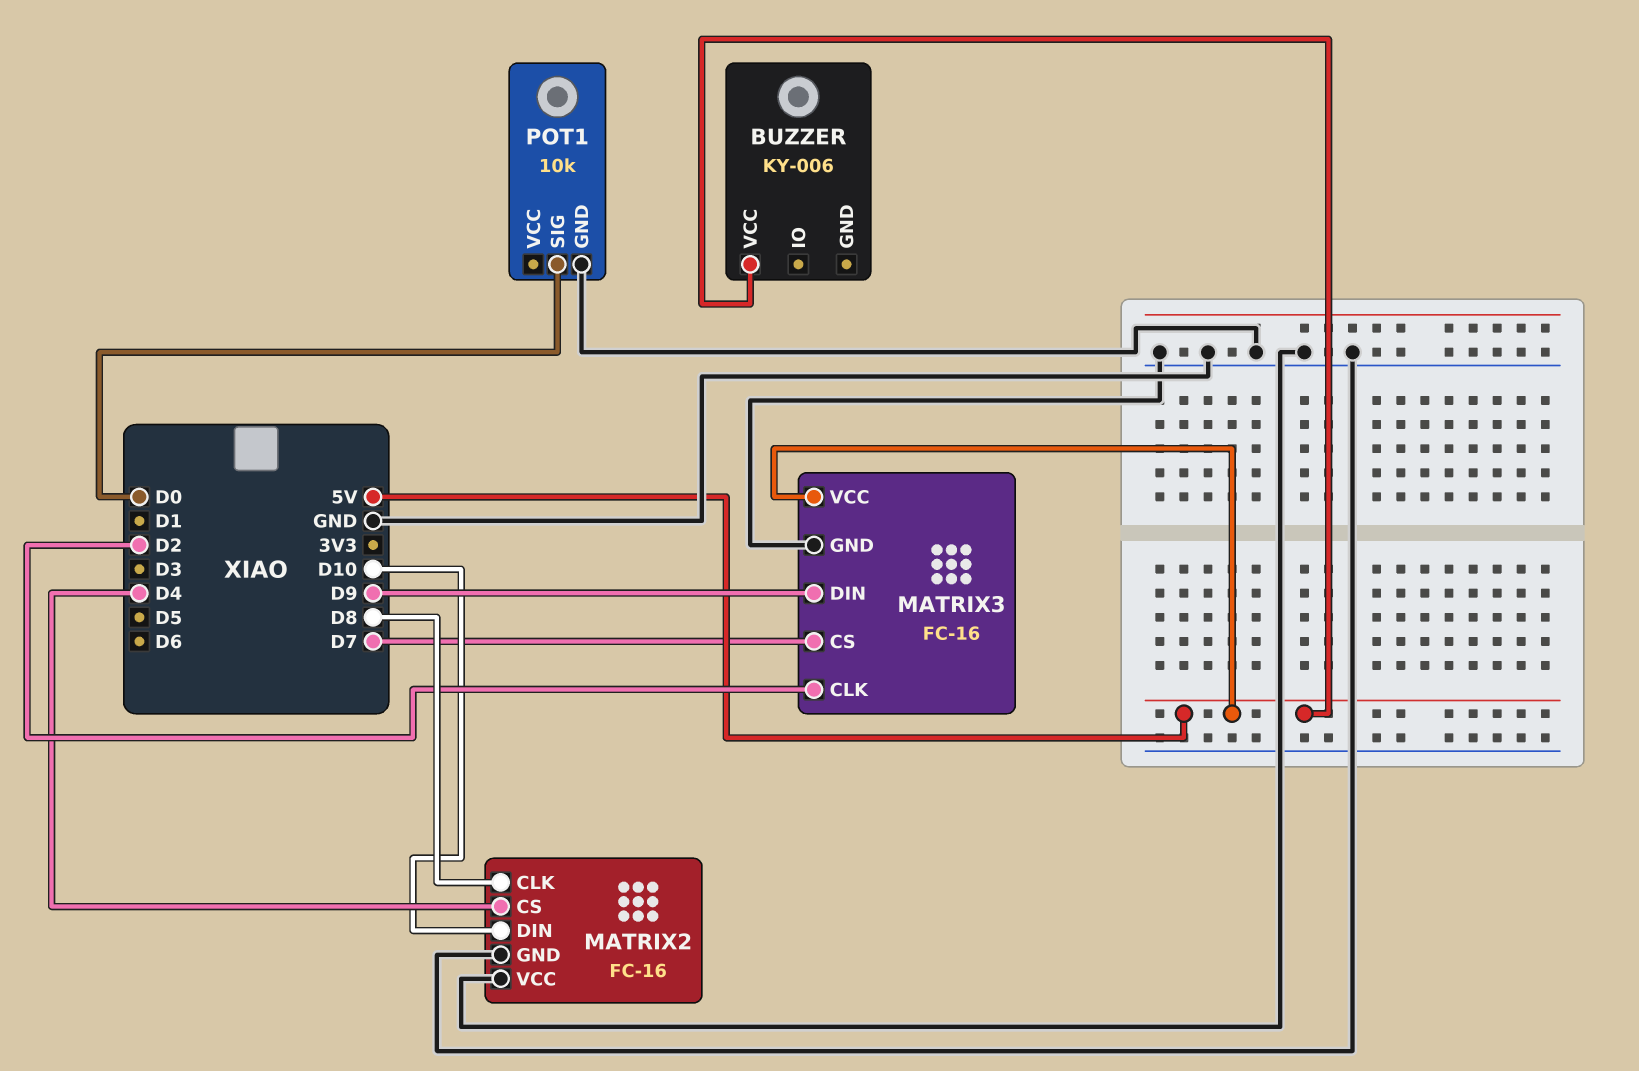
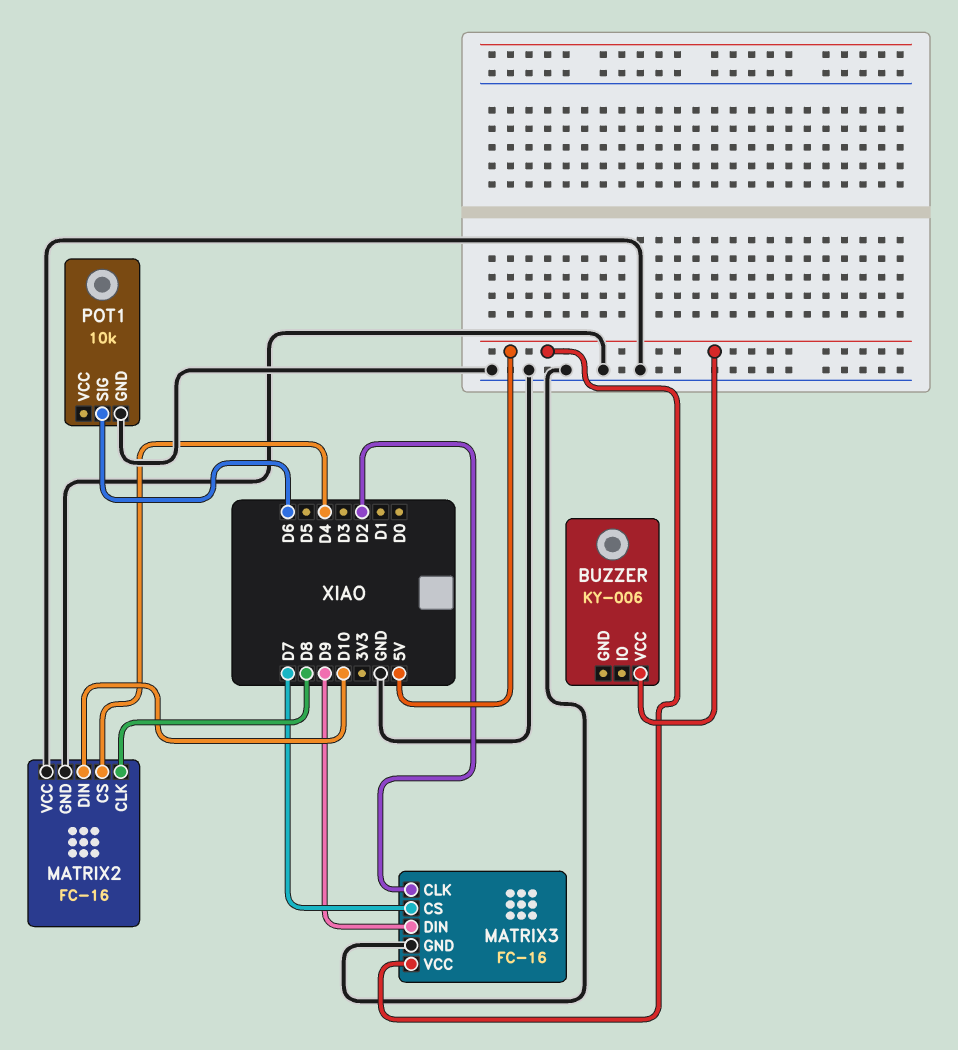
POT1 pin SIG: D0 -> D6

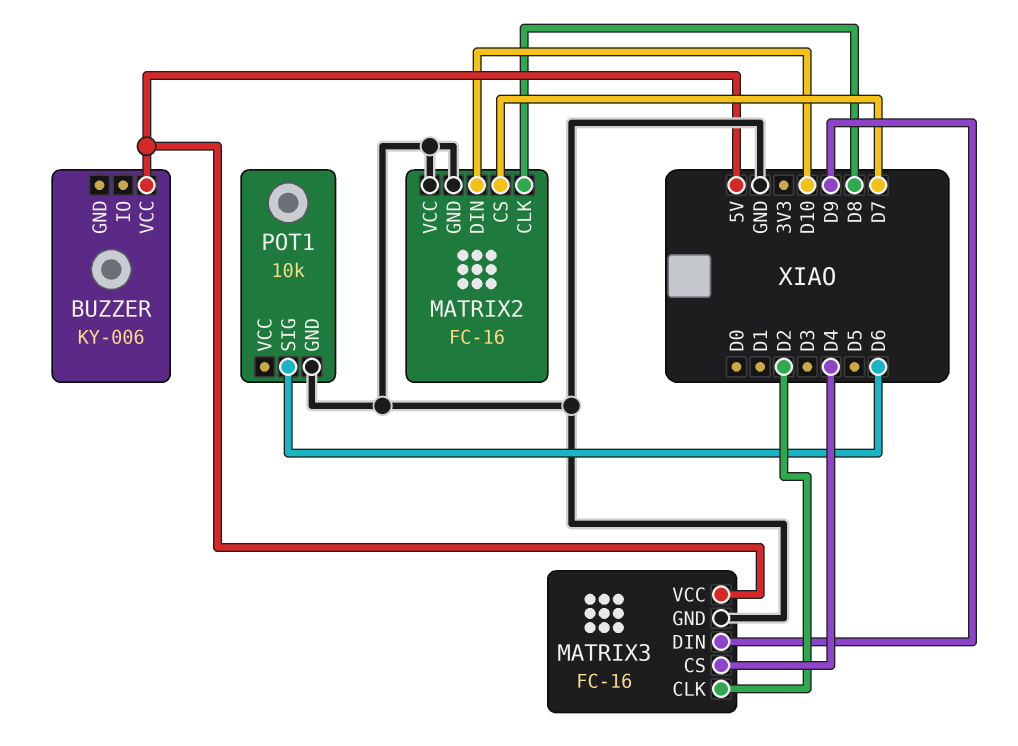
MATRIX2 pin CS: D4 -> D7
MATRIX3 pin CS: D7 -> D4

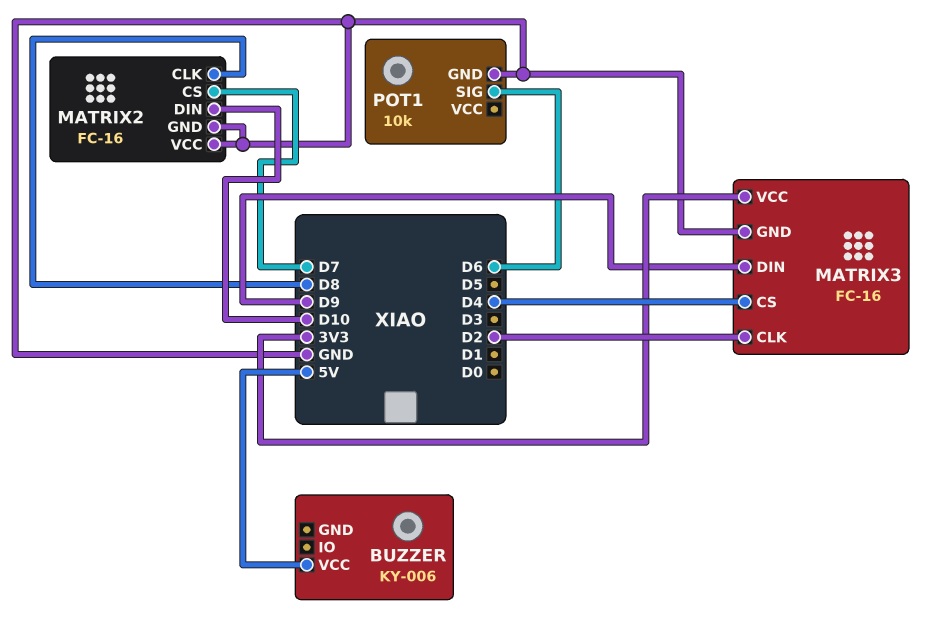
MATRIX3 pin VCC: 5V -> 3V3

